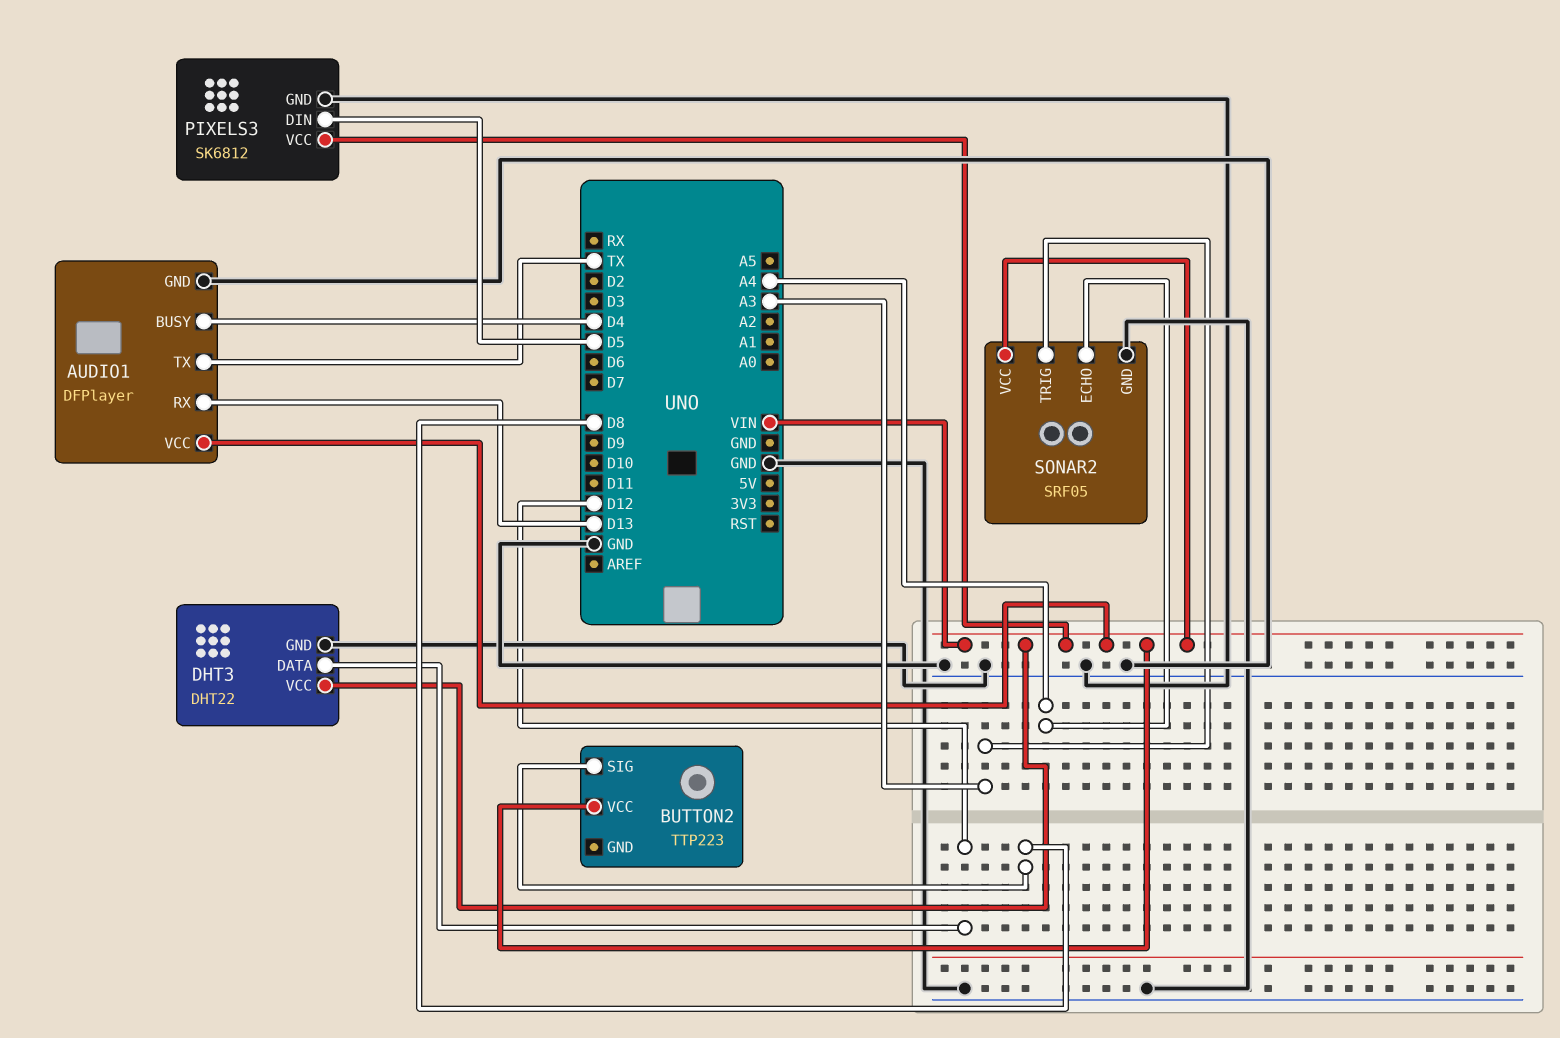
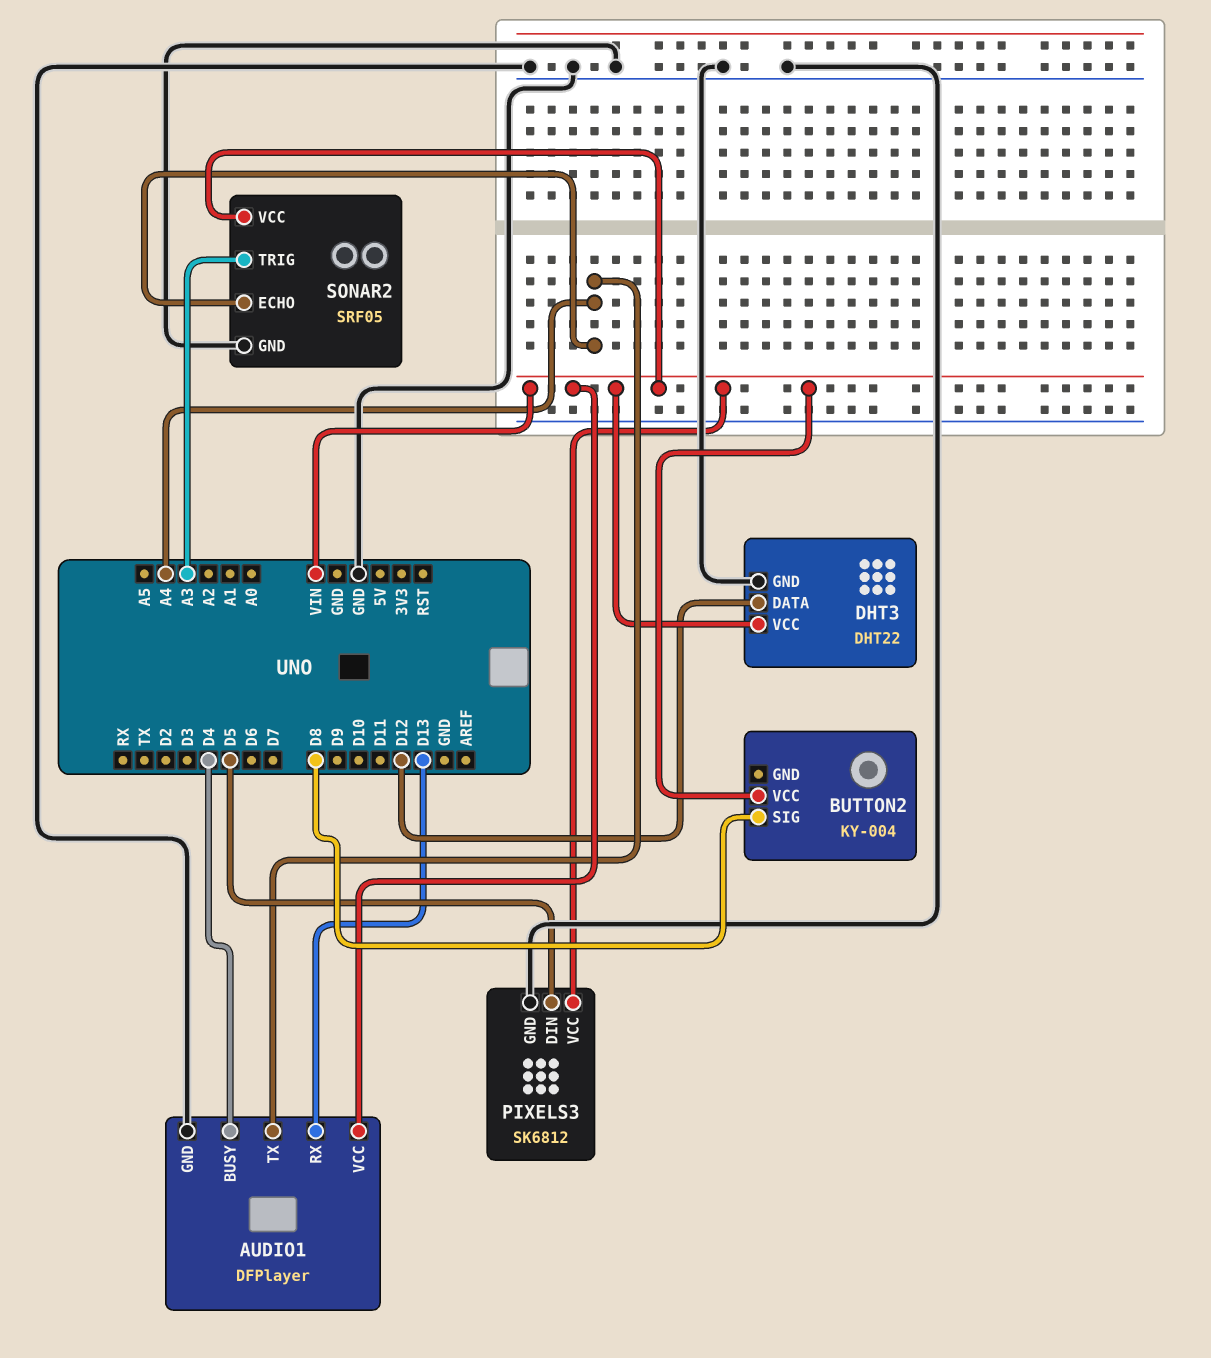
AUDIO1 pin TX: TX -> A4
BUTTON2: TTP223 -> KY-004

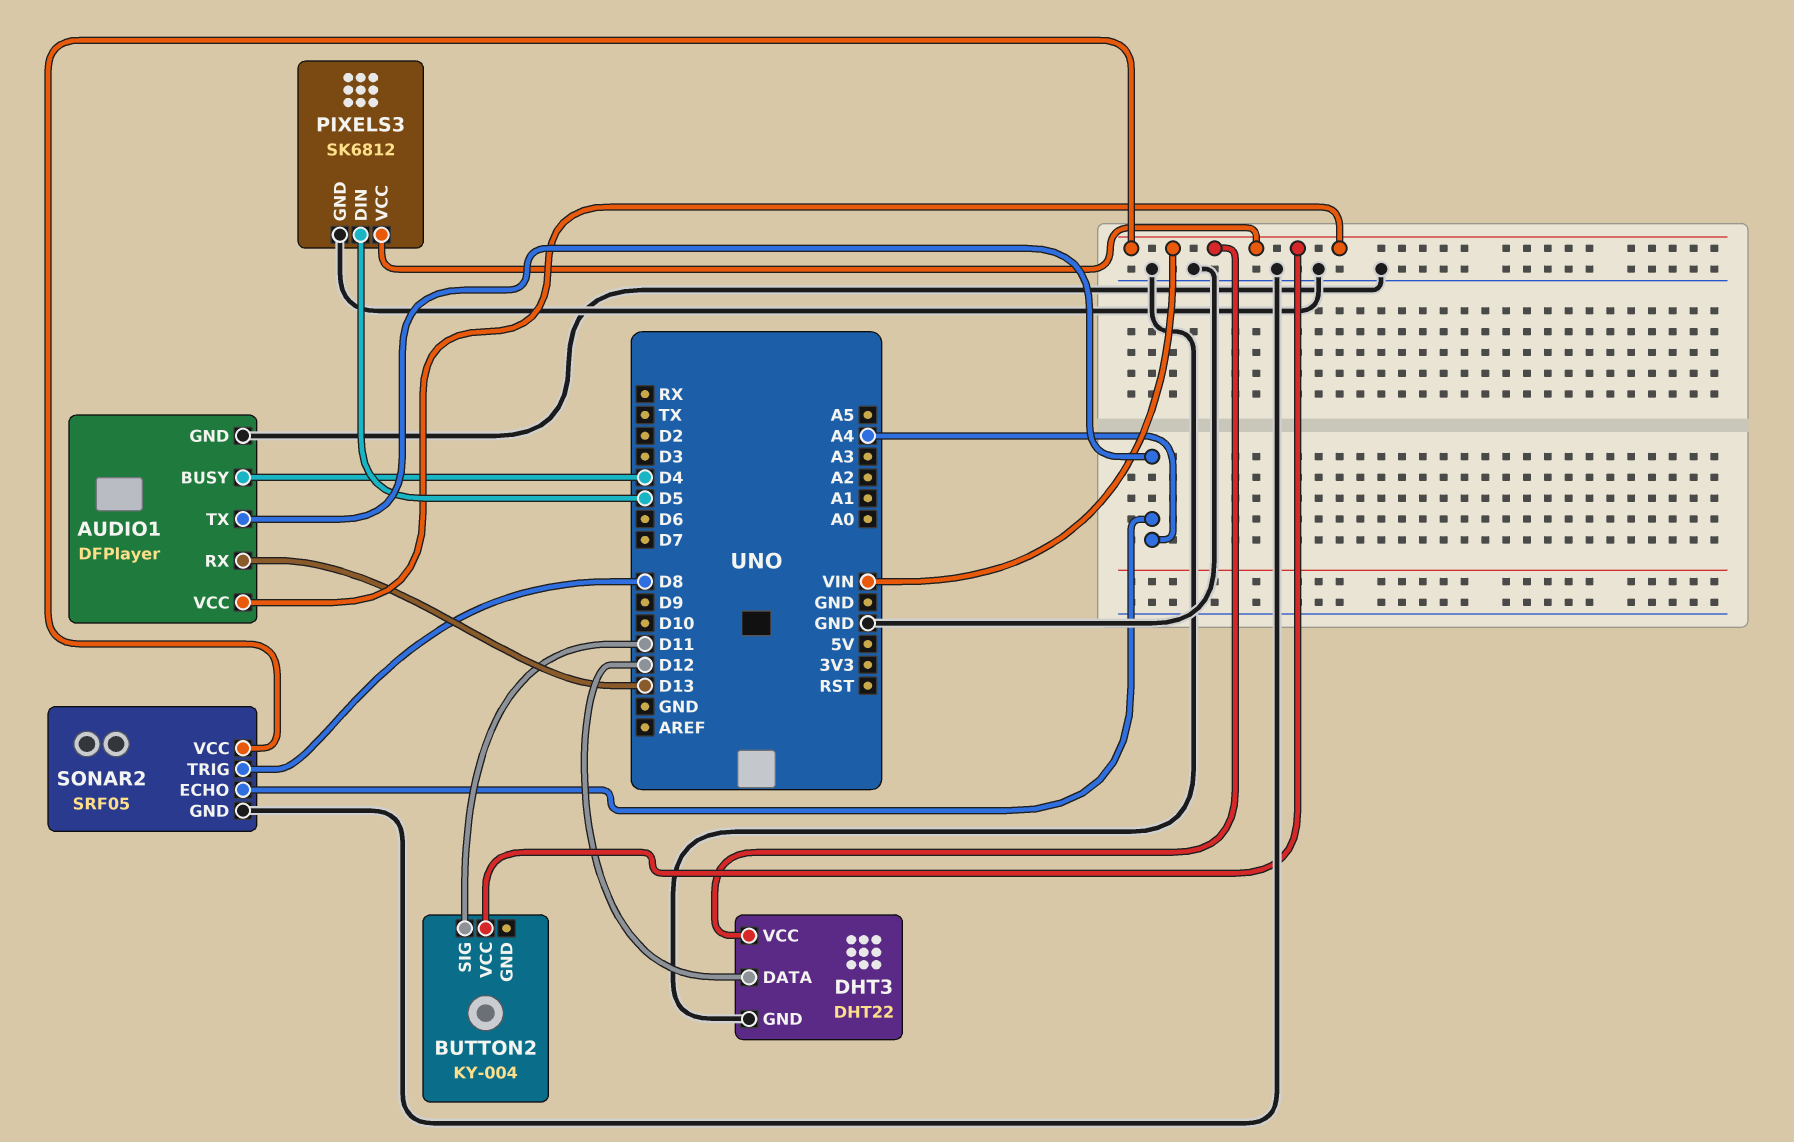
BUTTON2 pin SIG: D8 -> D11
SONAR2 pin TRIG: A3 -> D8

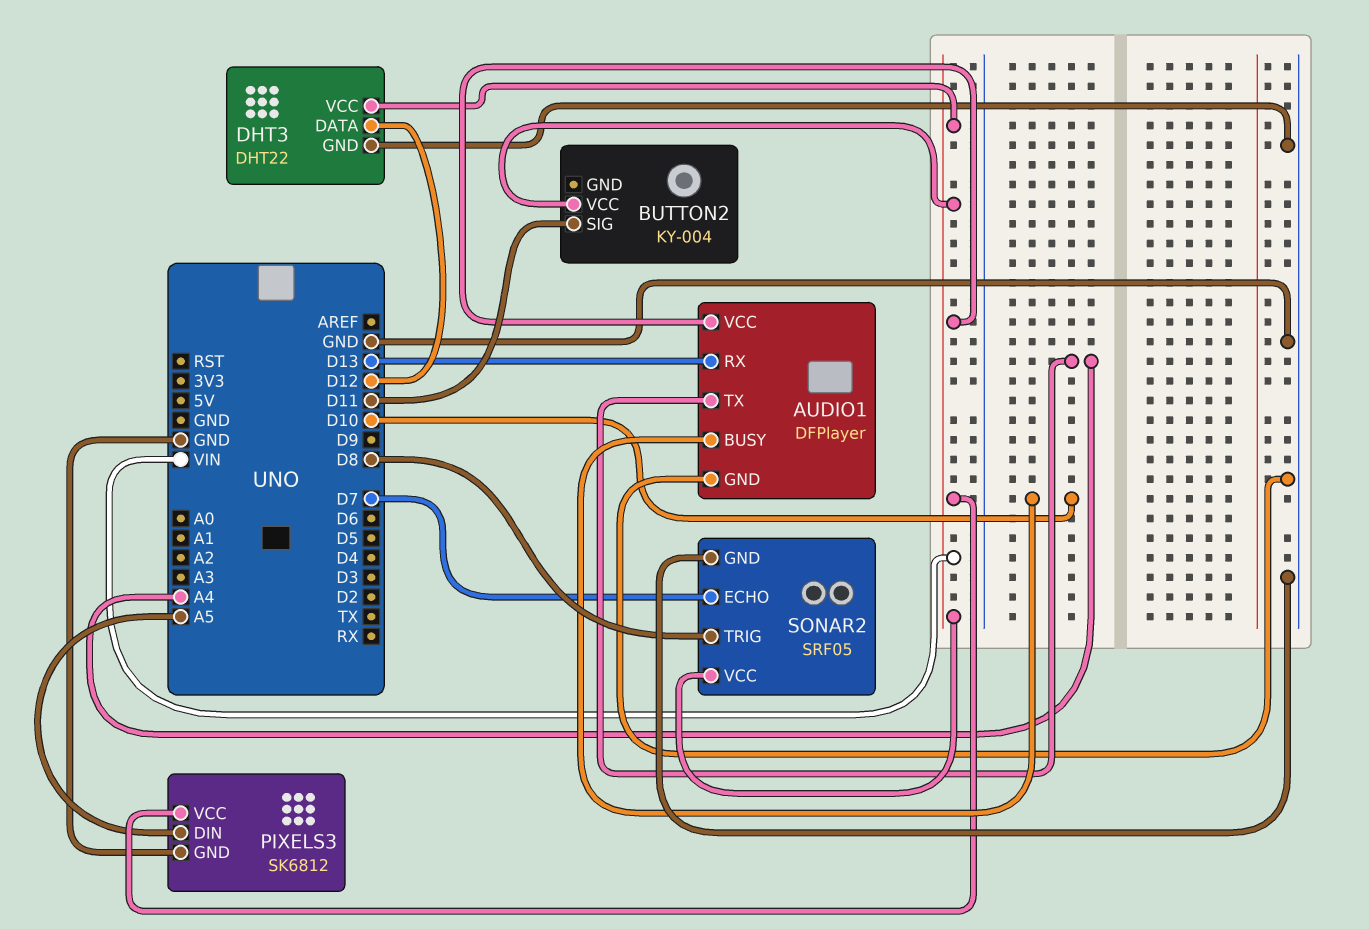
AUDIO1 pin BUSY: D4 -> D10
PIXELS3 pin DIN: D5 -> A5
SONAR2 pin ECHO: A4 -> D7

